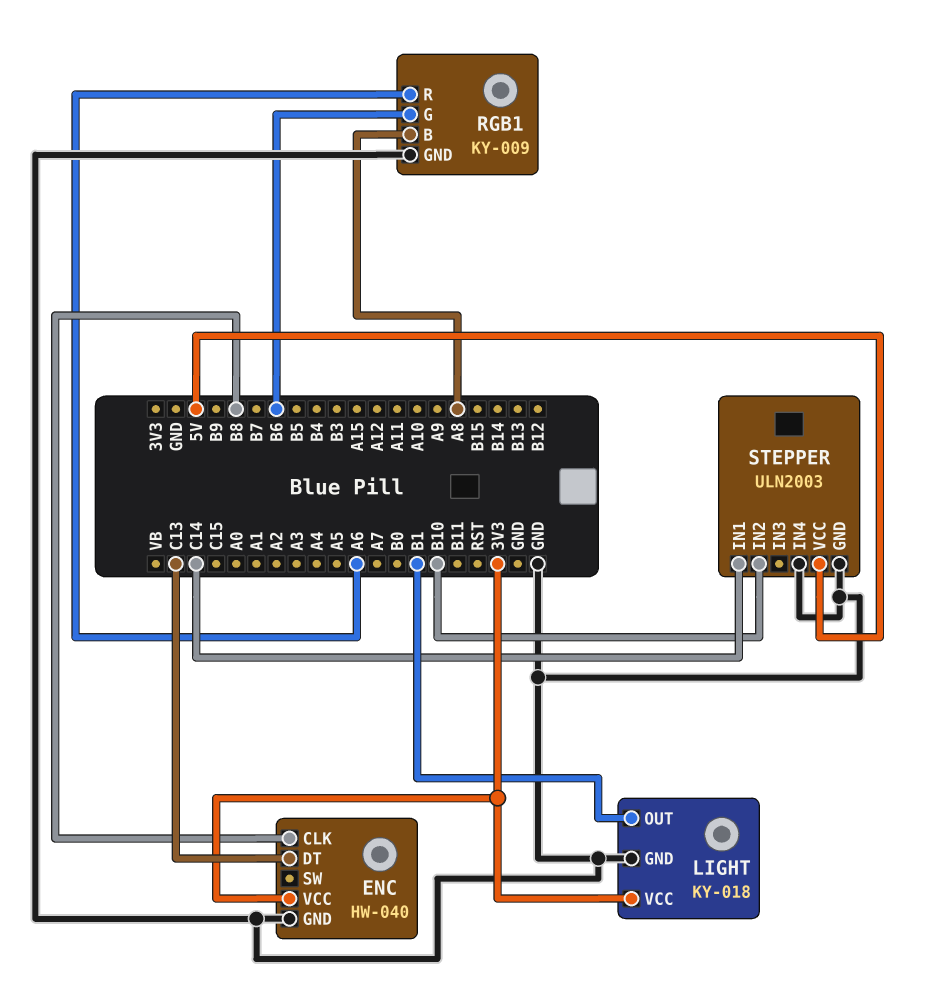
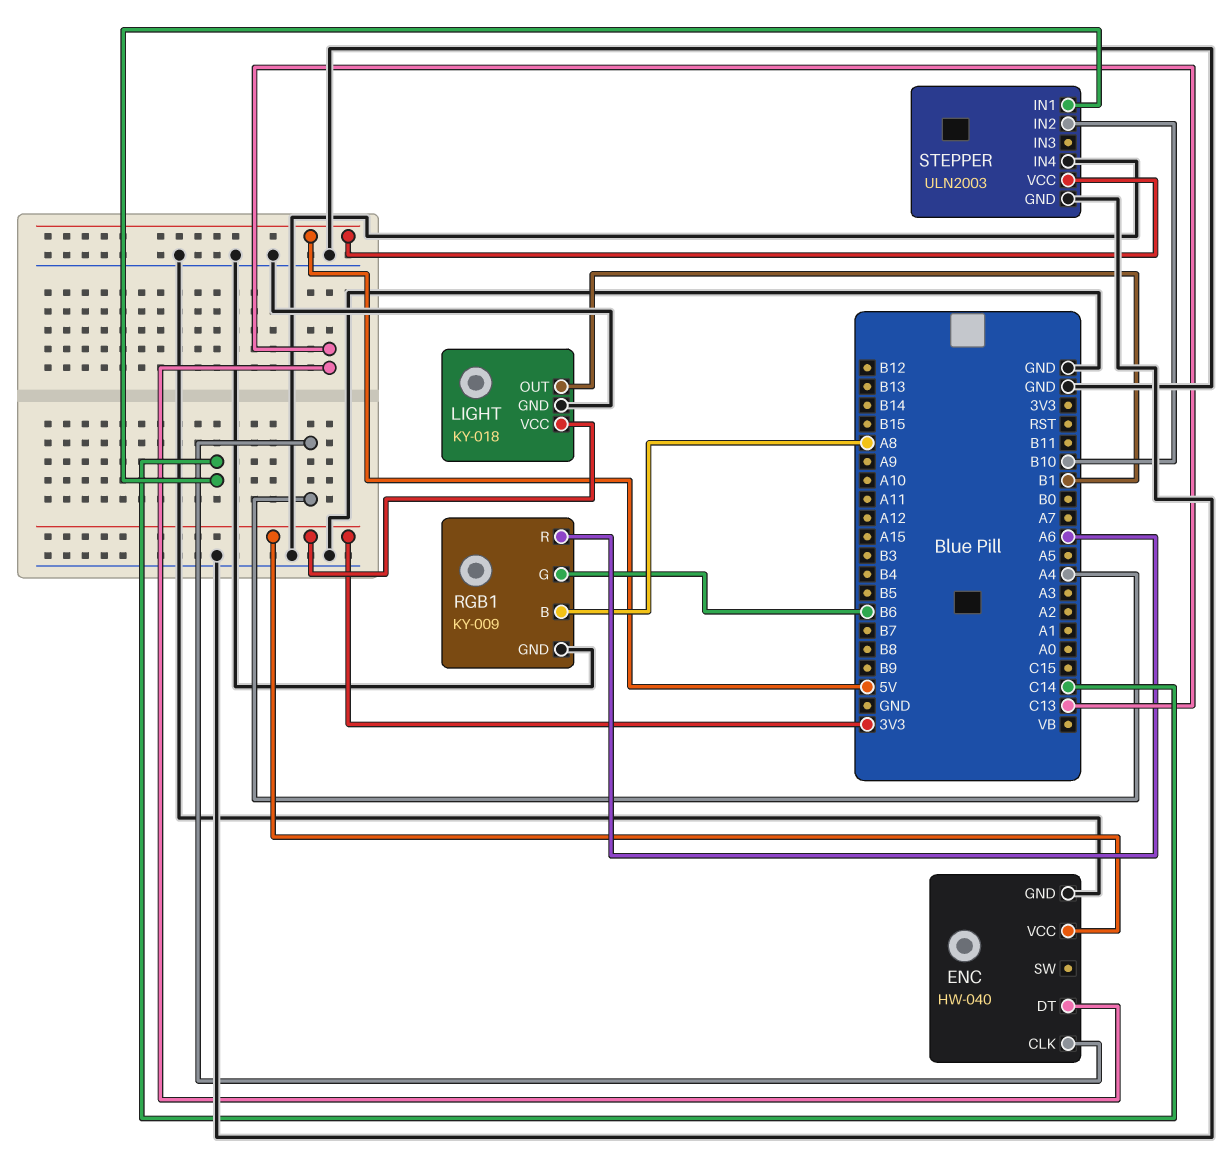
ENC pin CLK: B8 -> A4

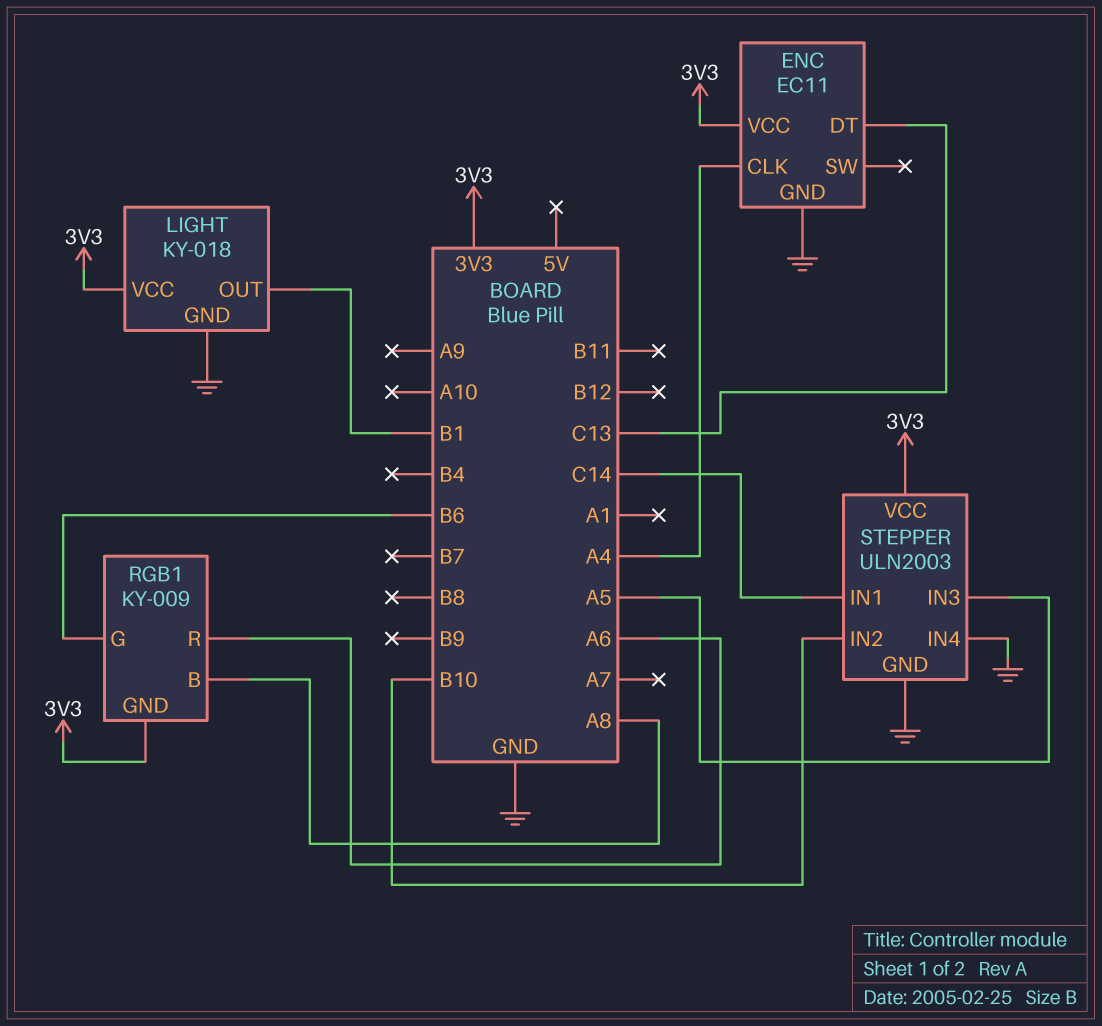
ENC: HW-040 -> EC11
RGB1 pin GND: GND -> 3V3
STEPPER pin IN3: none -> A5
STEPPER pin VCC: 5V -> 3V3

